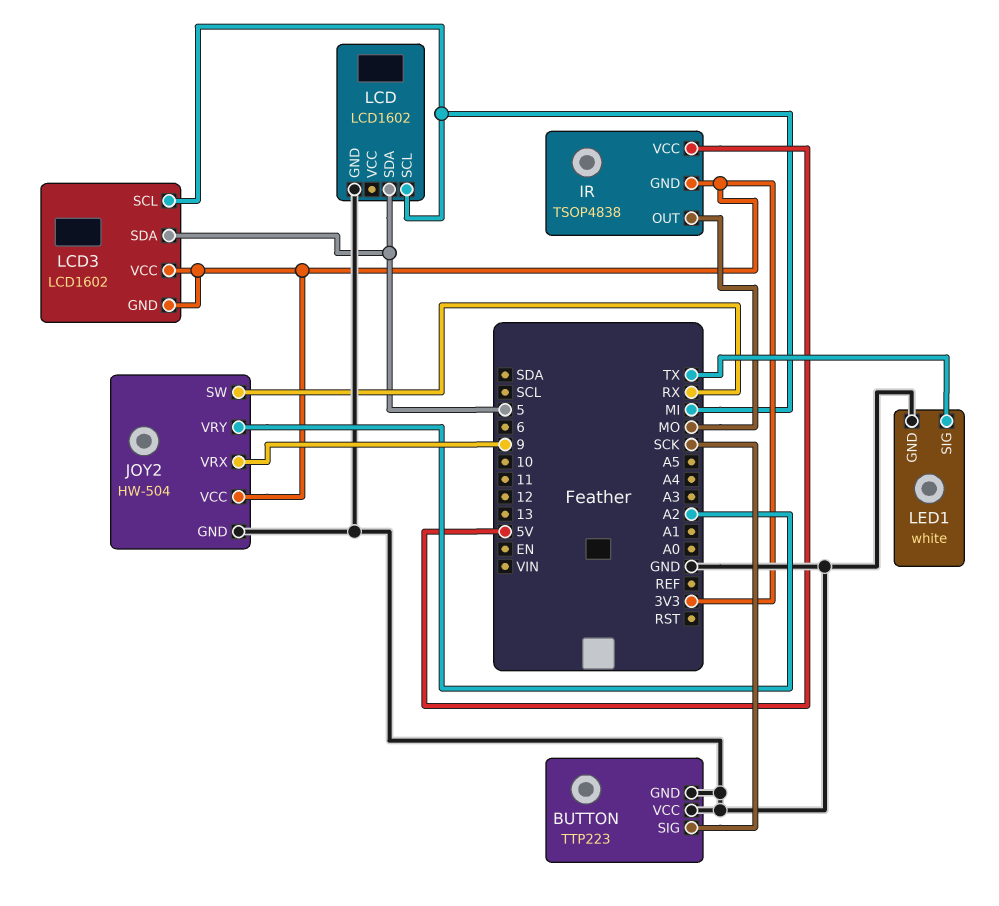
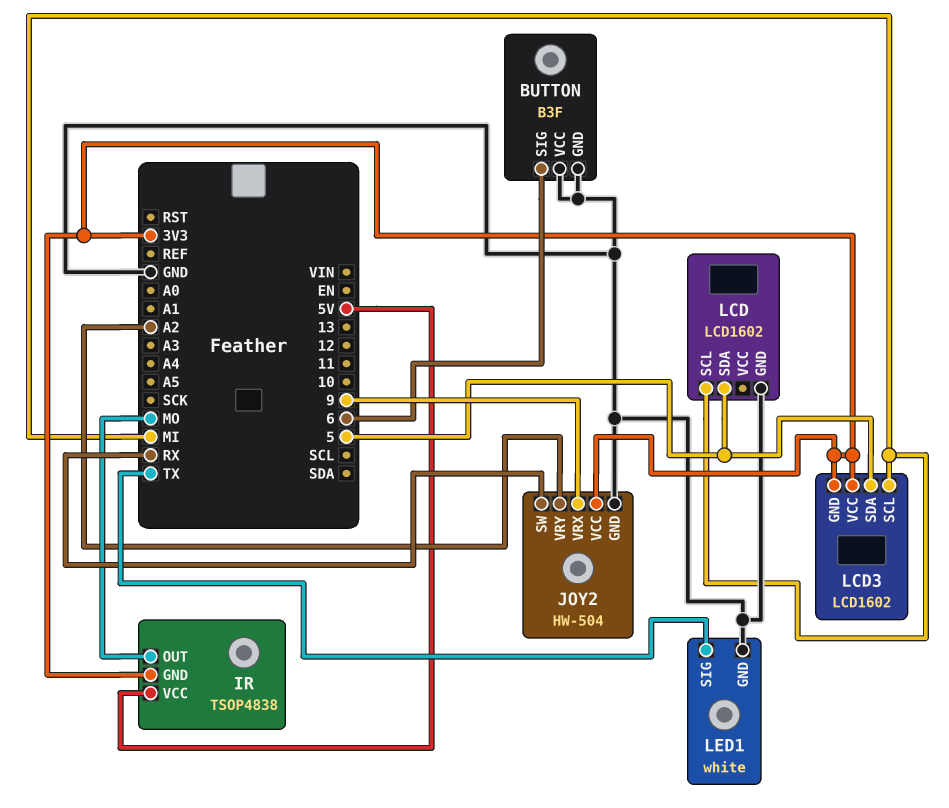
BUTTON: TTP223 -> B3F
BUTTON pin SIG: SCK -> 6

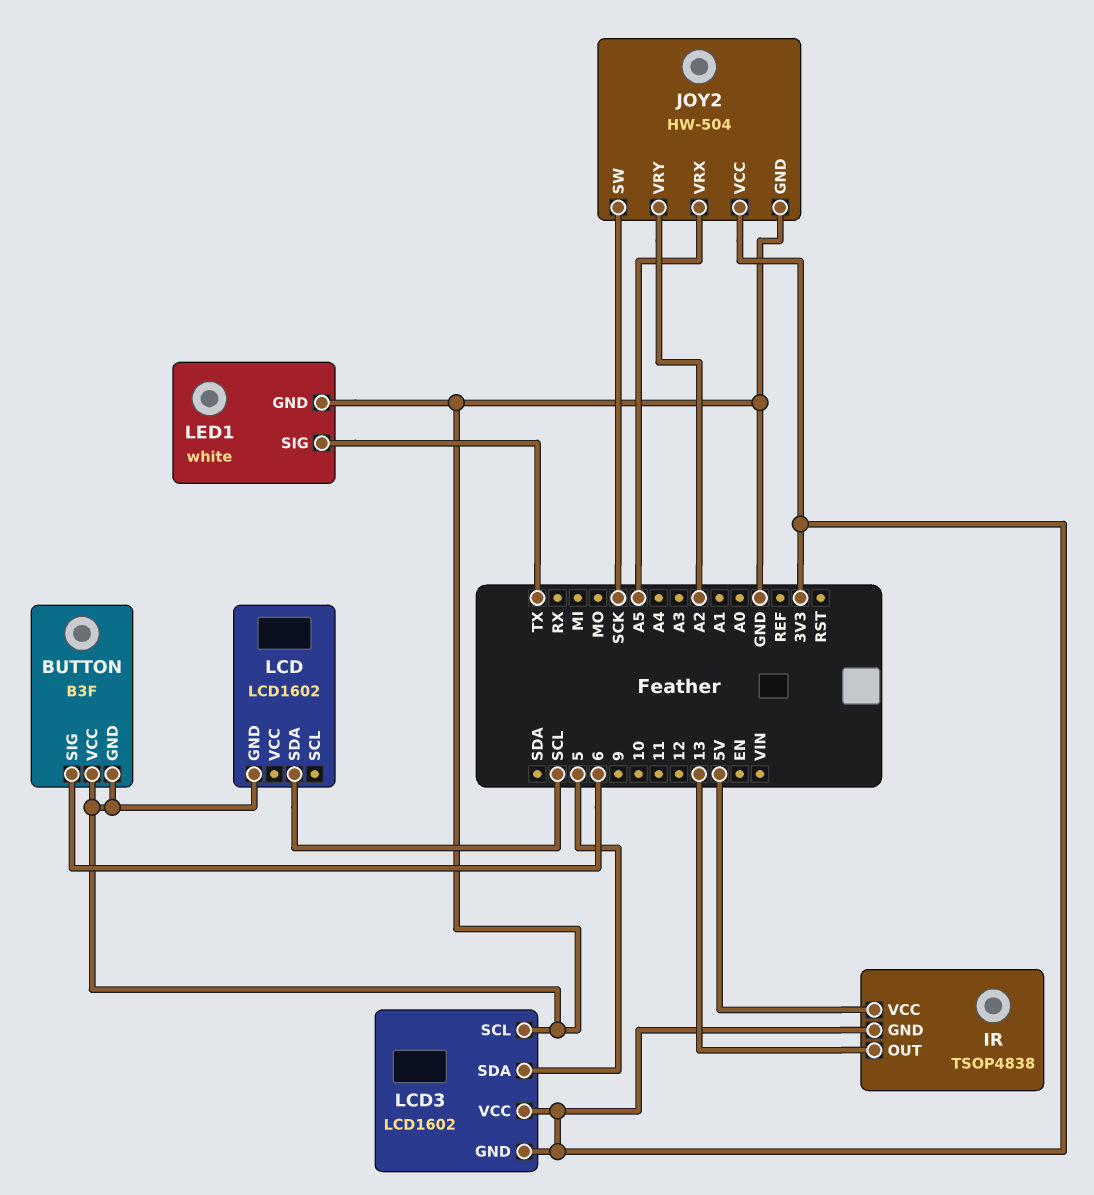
IR pin OUT: MO -> 13
JOY2 pin SW: RX -> SCK
JOY2 pin VRX: 9 -> A5
LCD pin SCL: MI -> none
LCD pin SDA: 5 -> SCL
LCD3 pin SCL: MI -> GND

